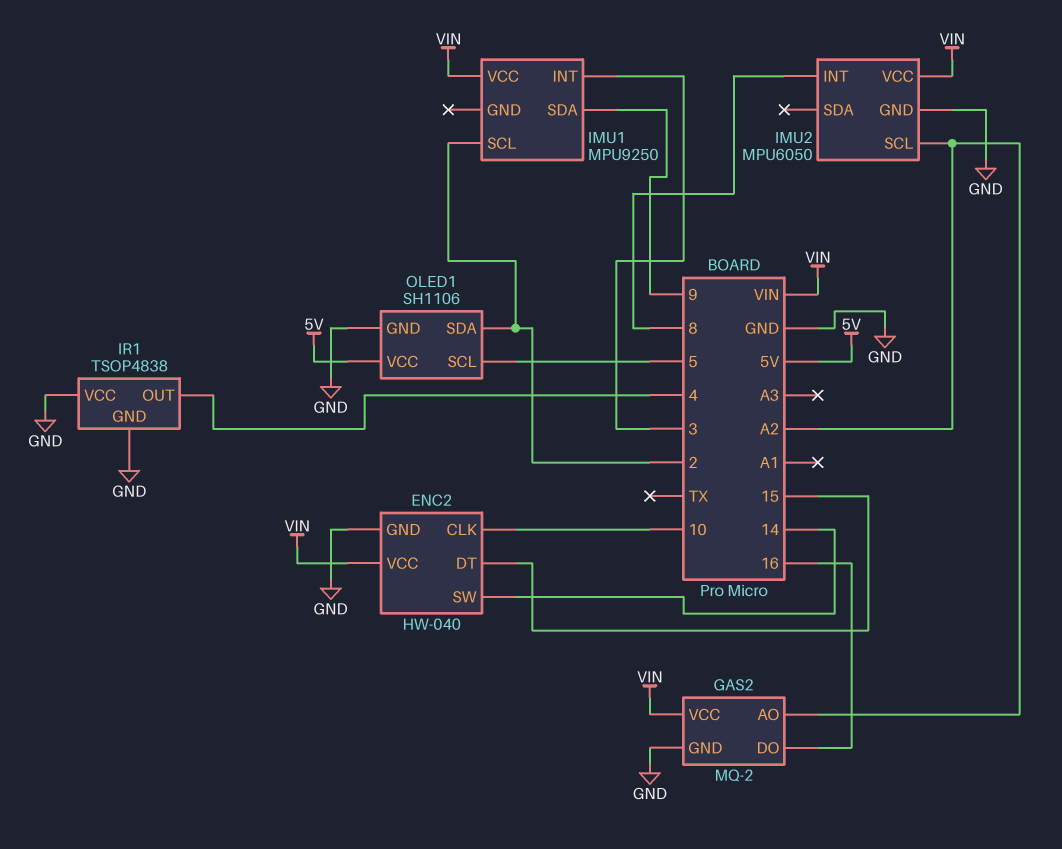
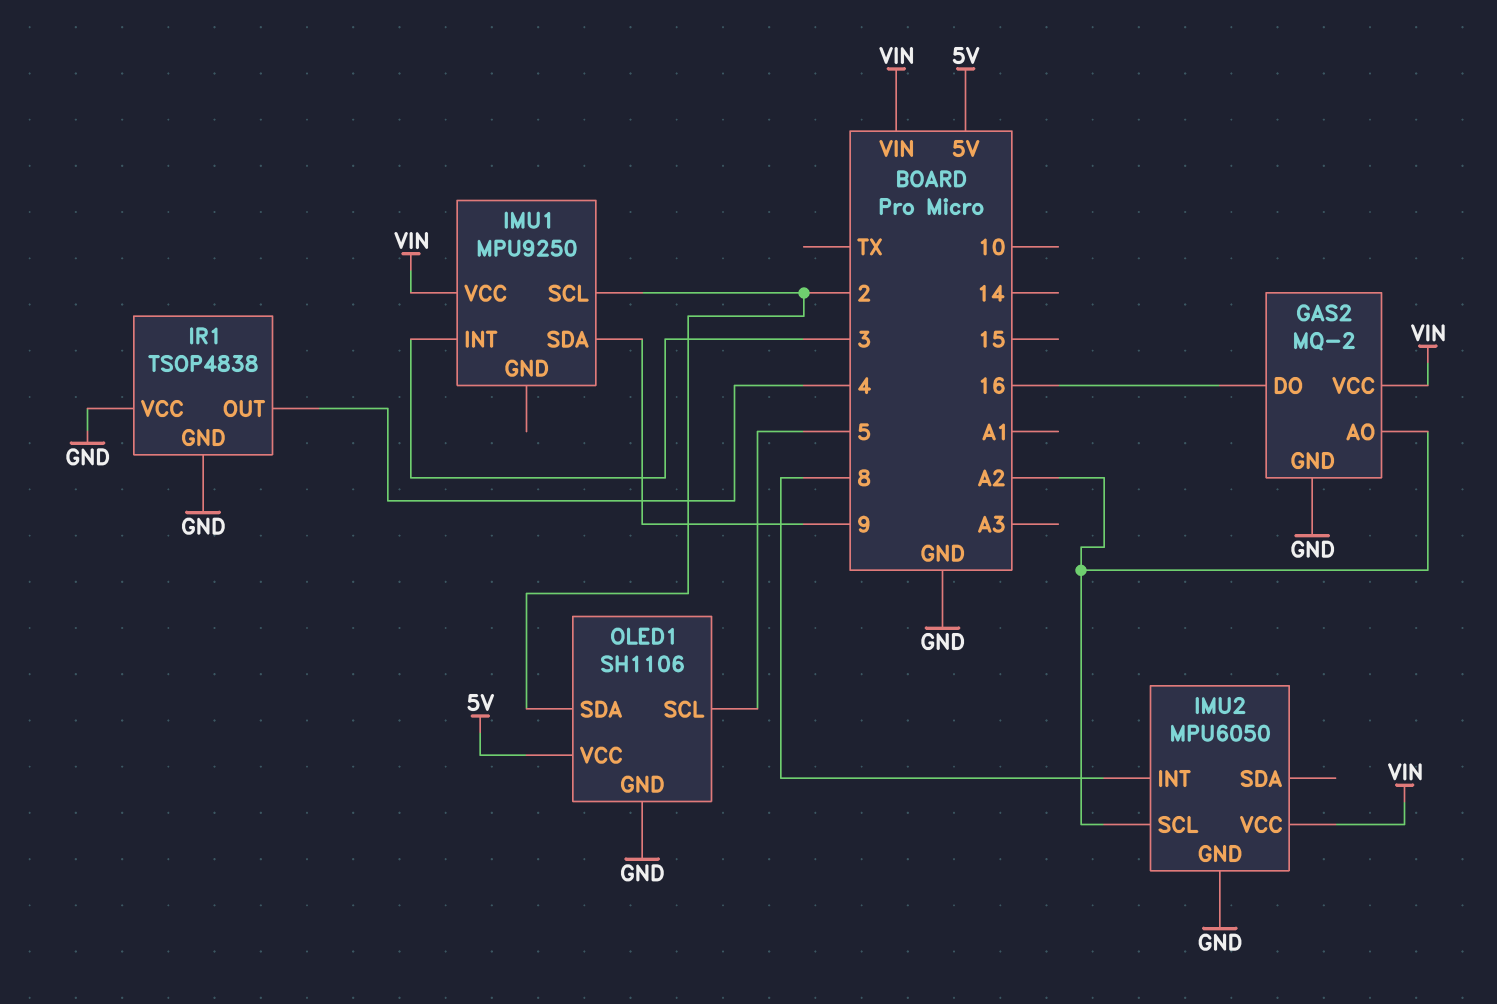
ENC2: HW-040 -> none
ENC2 pin CLK: 10 -> none
ENC2 pin DT: 15 -> none
ENC2 pin GND: GND -> none
ENC2 pin SW: 14 -> none
ENC2 pin VCC: VIN -> none

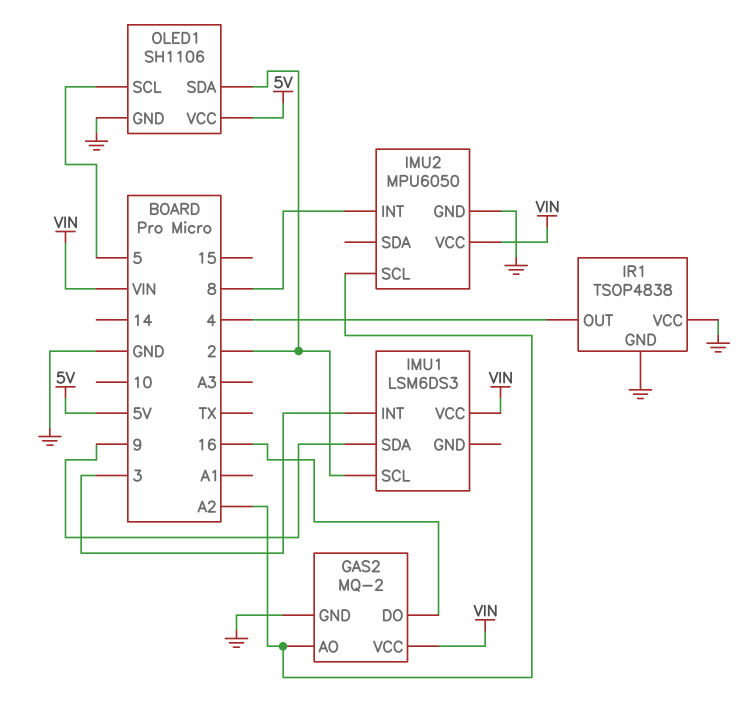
IMU1: MPU9250 -> LSM6DS3

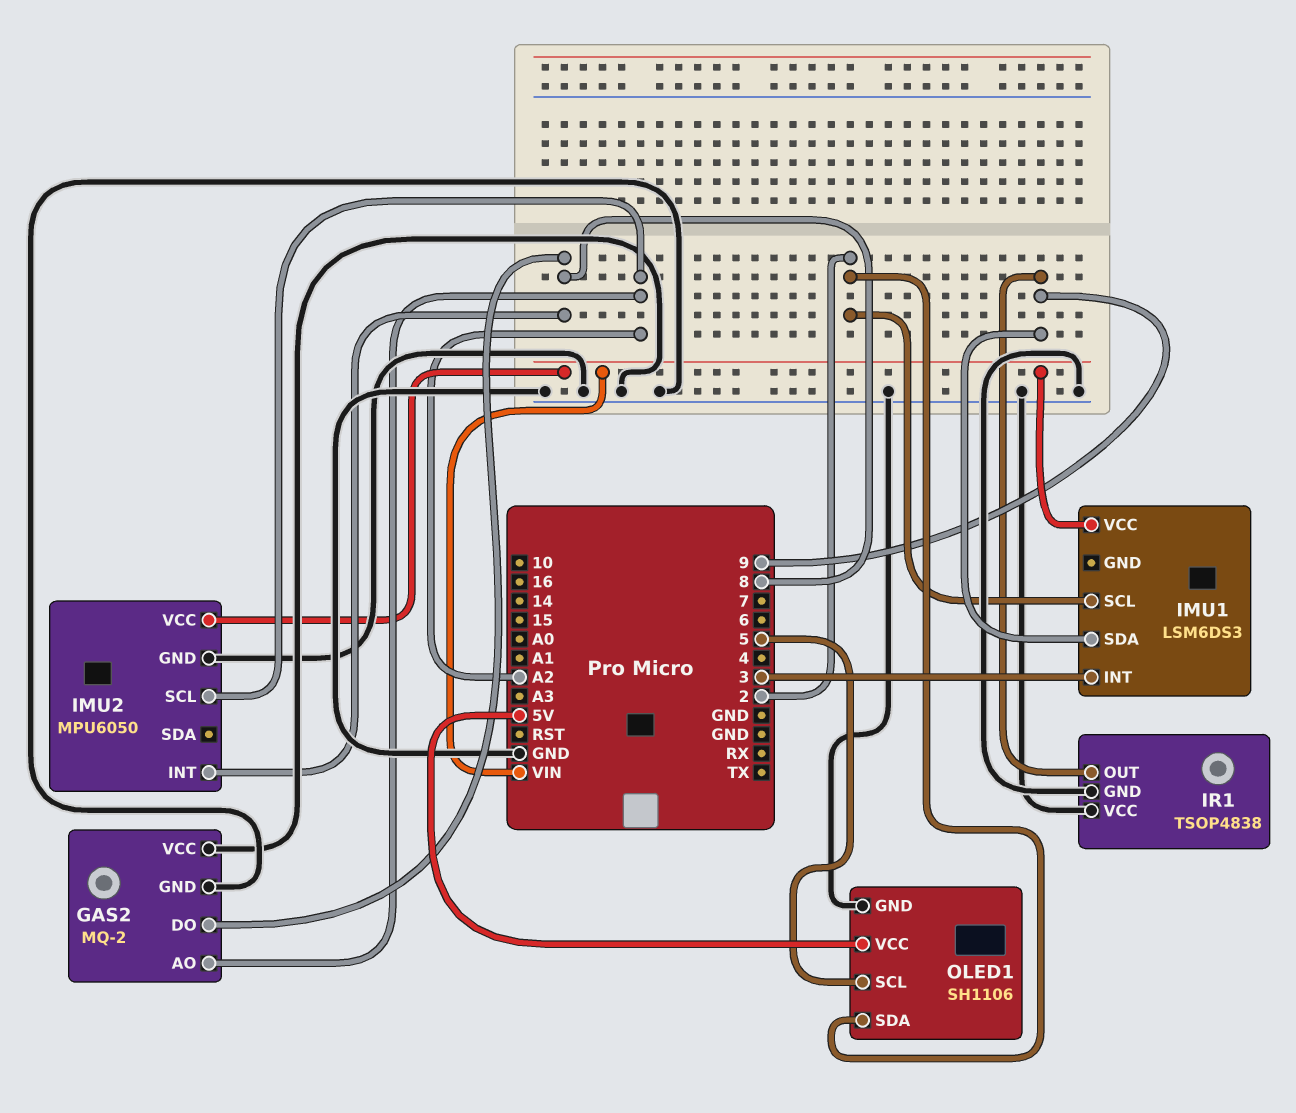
GAS2 pin DO: 16 -> 8
GAS2 pin VCC: VIN -> GND
IR1 pin OUT: 4 -> 9

